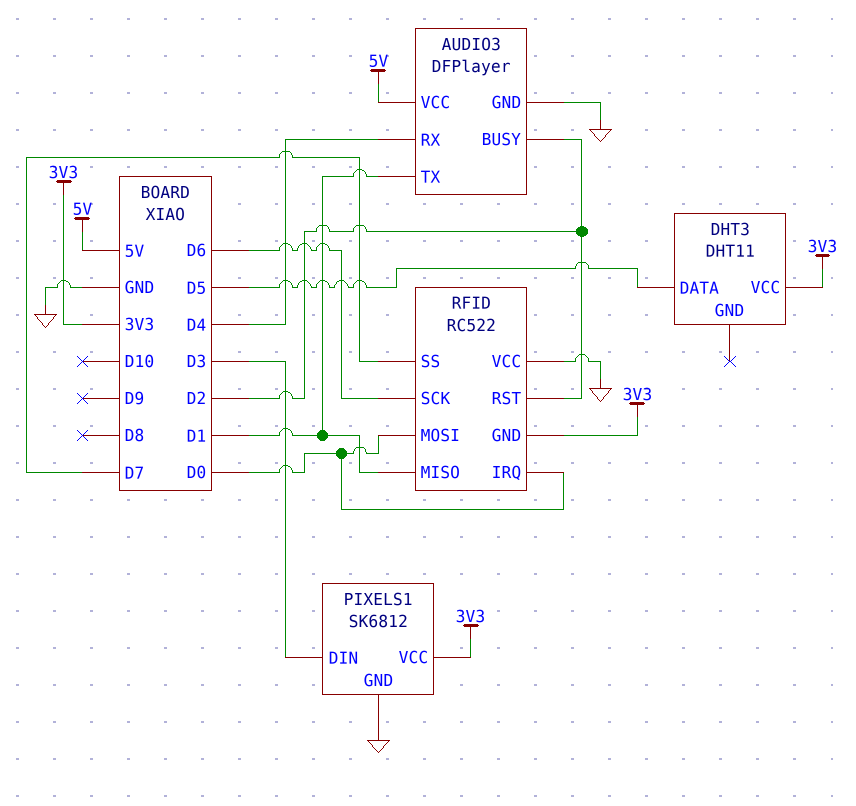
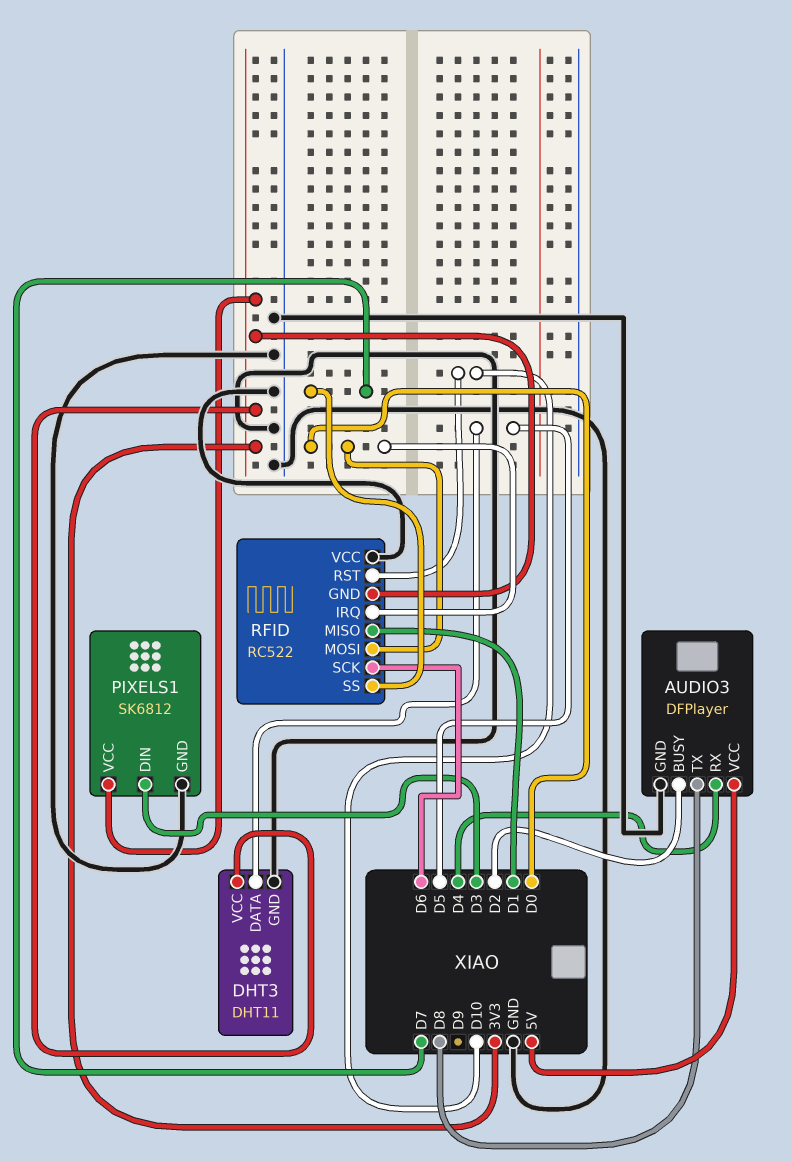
AUDIO3 pin TX: D1 -> D8
DHT3 pin GND: none -> GND
RFID pin RST: D2 -> D10

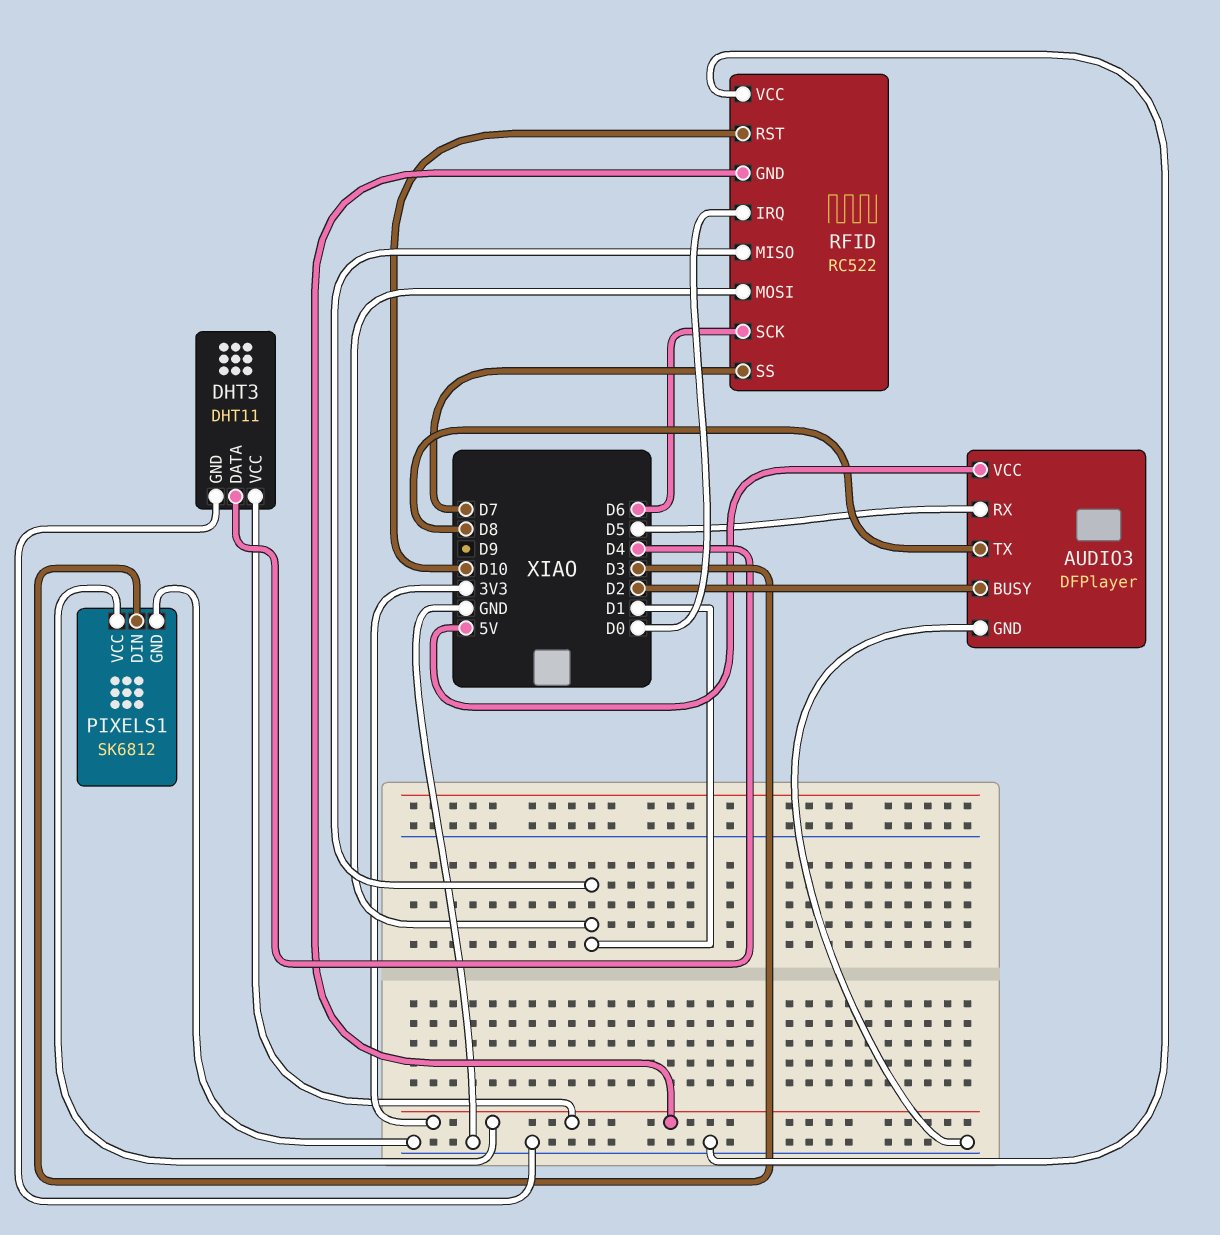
AUDIO3 pin RX: D4 -> D5
DHT3 pin DATA: D5 -> D4
RFID pin MOSI: D0 -> D1

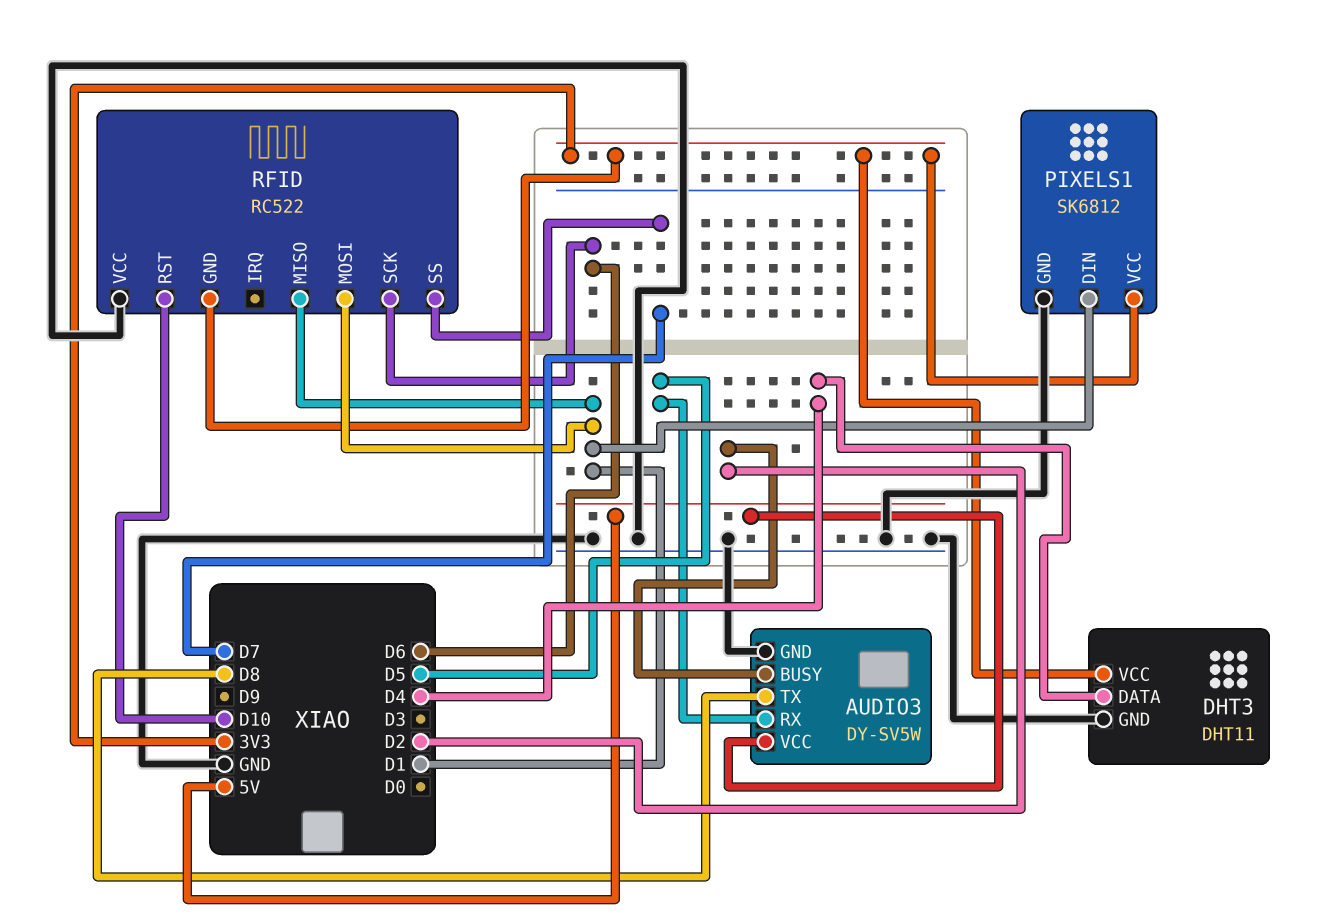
AUDIO3: DFPlayer -> DY-SV5W
PIXELS1 pin DIN: D3 -> D1
RFID pin IRQ: D0 -> none

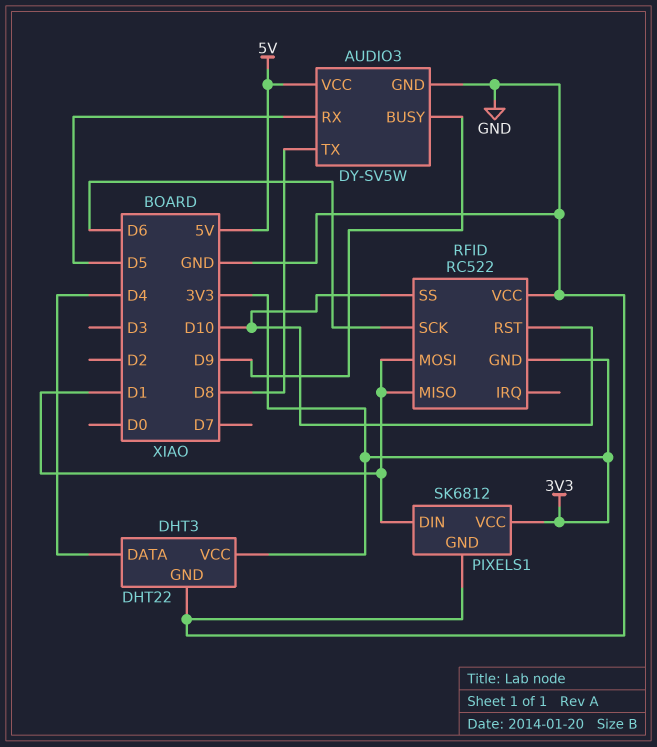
AUDIO3 pin BUSY: D2 -> D9
DHT3: DHT11 -> DHT22
RFID pin SS: D7 -> D10

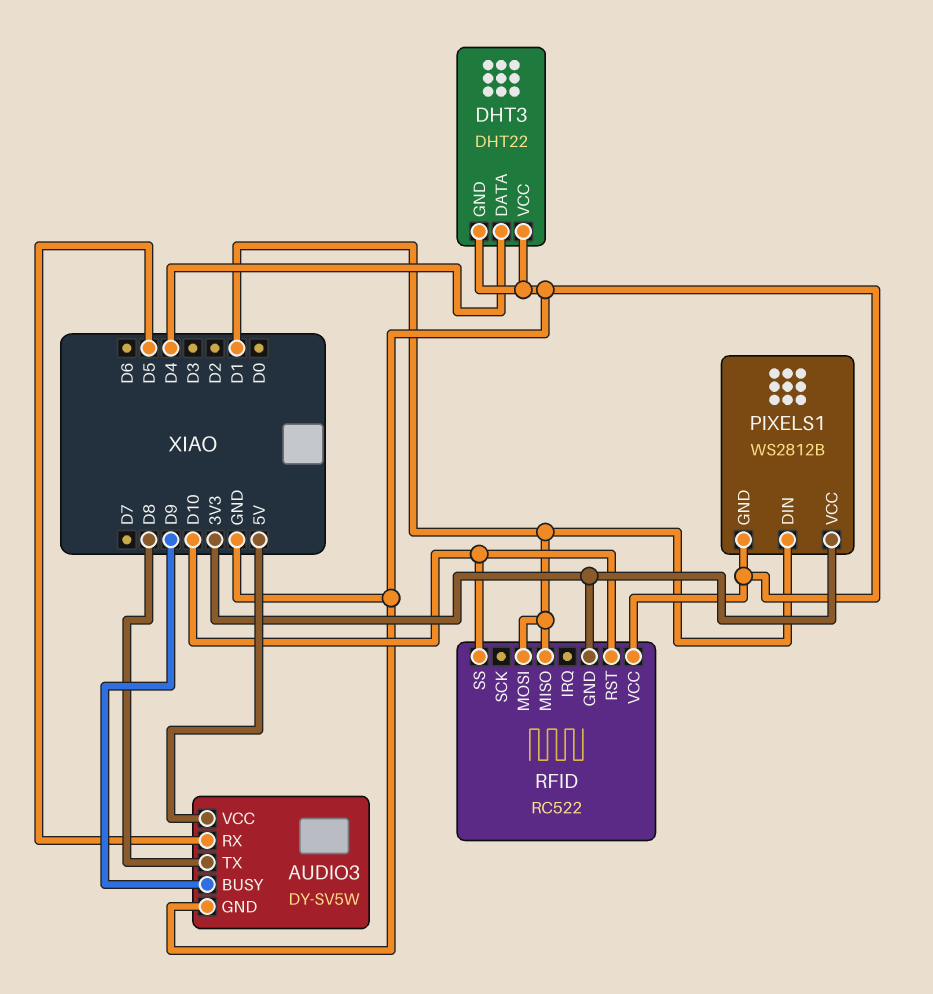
DHT3 pin VCC: 3V3 -> GND
PIXELS1: SK6812 -> WS2812B
RFID pin SCK: D6 -> none

